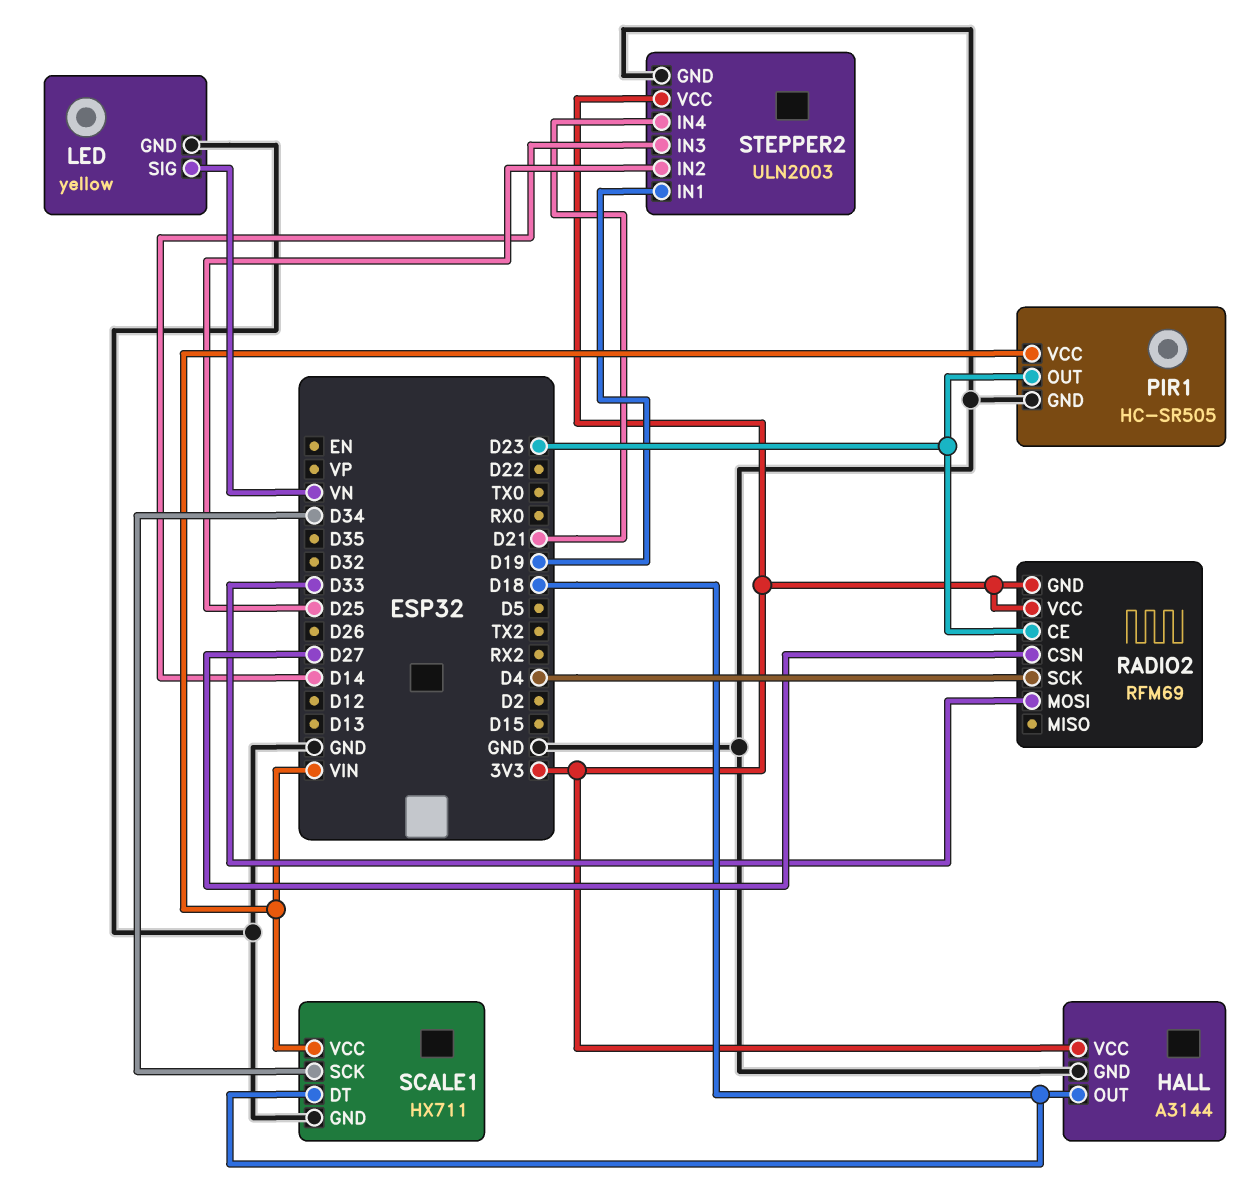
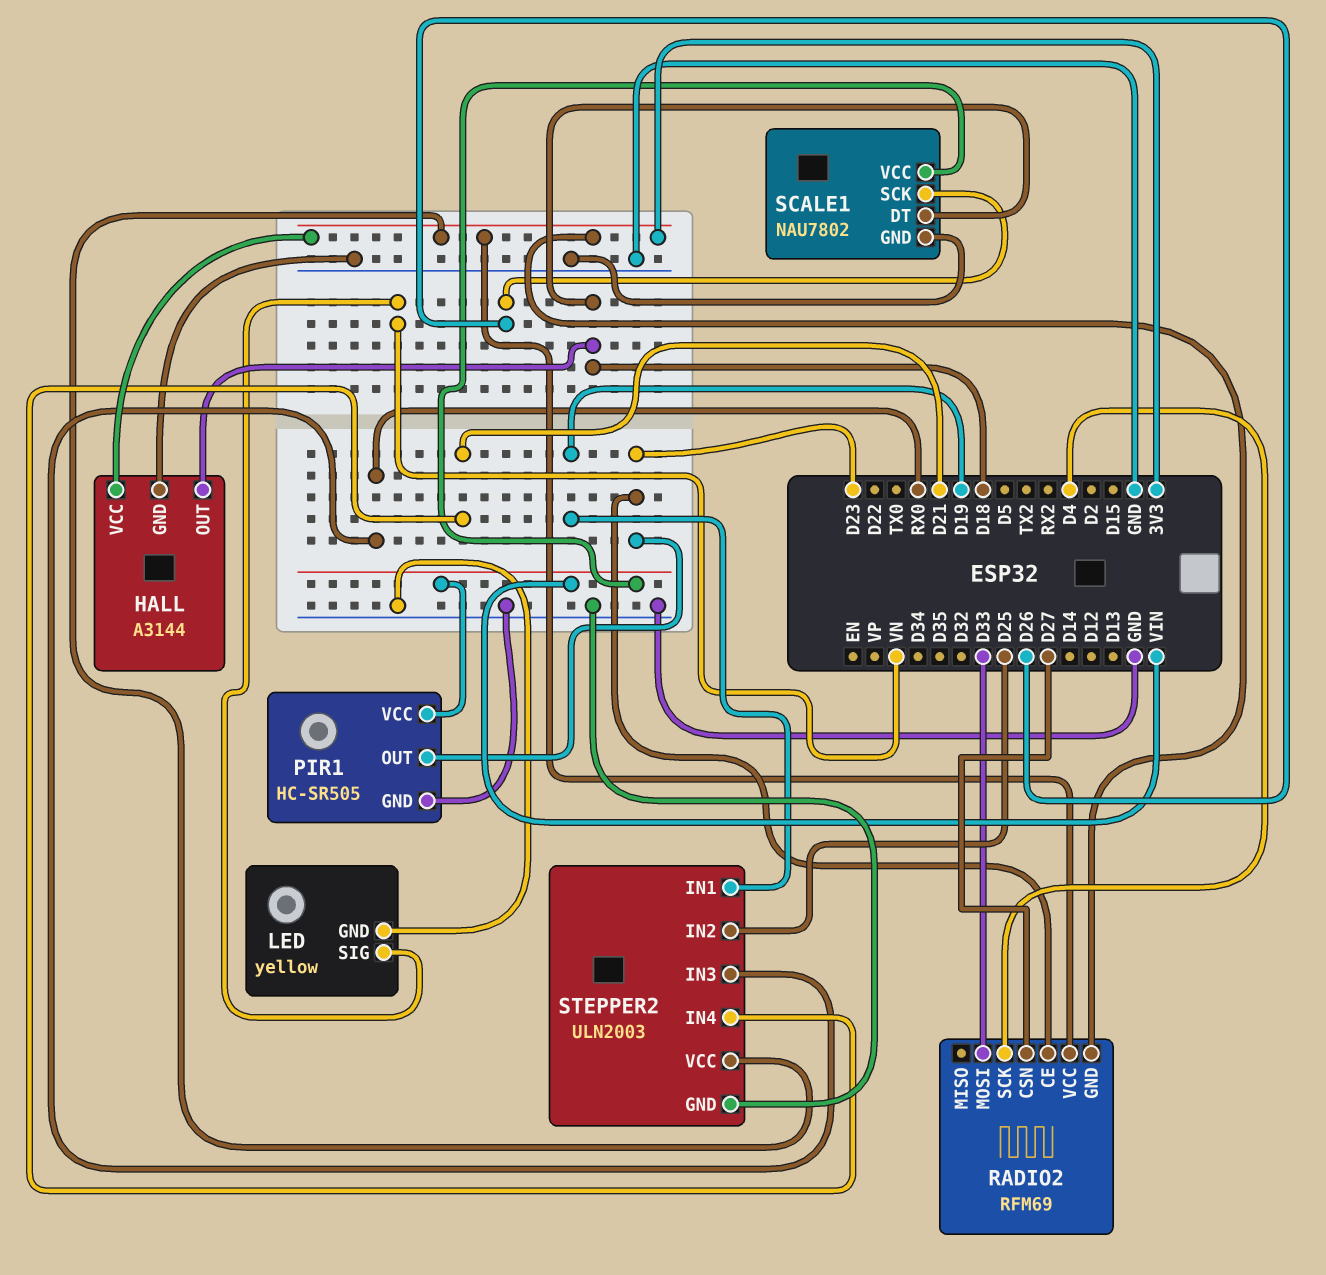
SCALE1: HX711 -> NAU7802
SCALE1 pin SCK: D34 -> D26
STEPPER2 pin IN3: D14 -> RX0

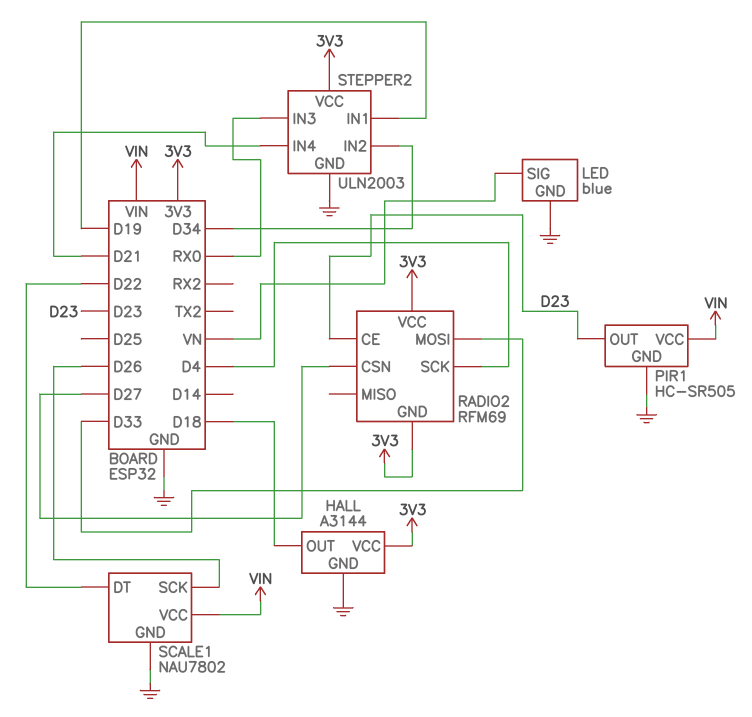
LED: yellow -> blue
SCALE1 pin DT: D18 -> D22
STEPPER2 pin IN2: D25 -> D34

